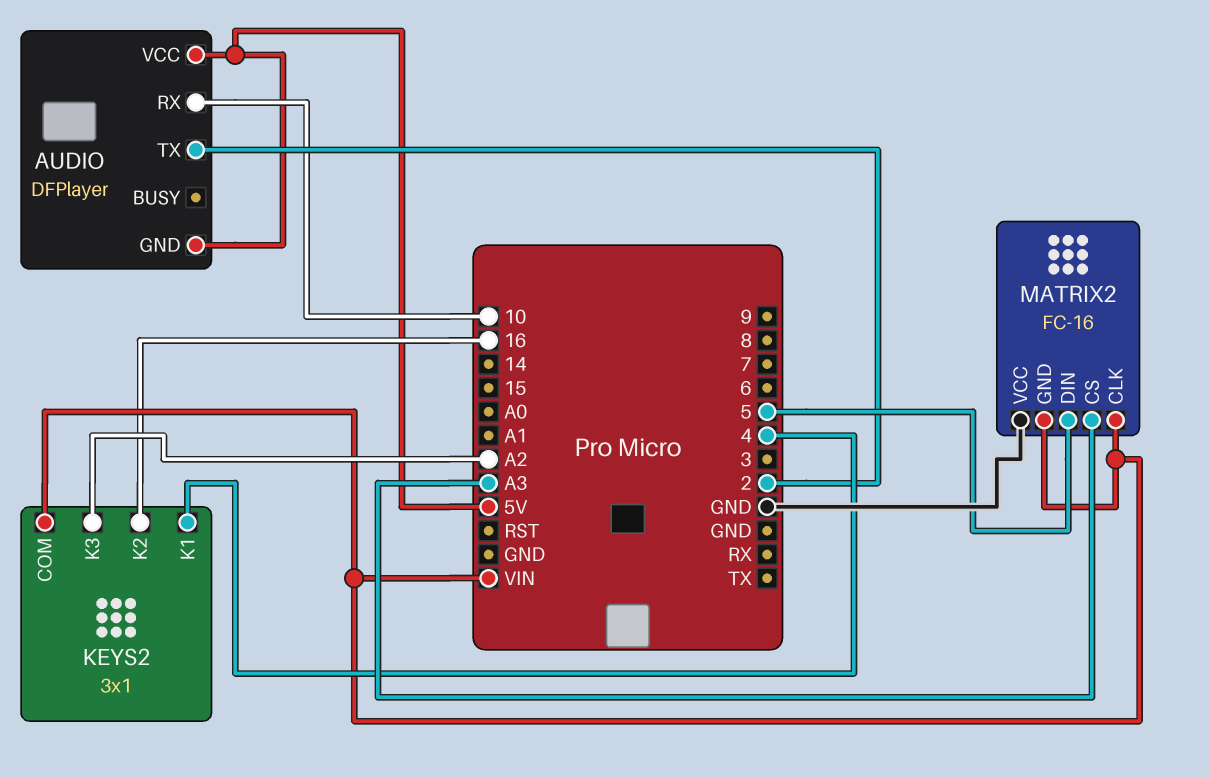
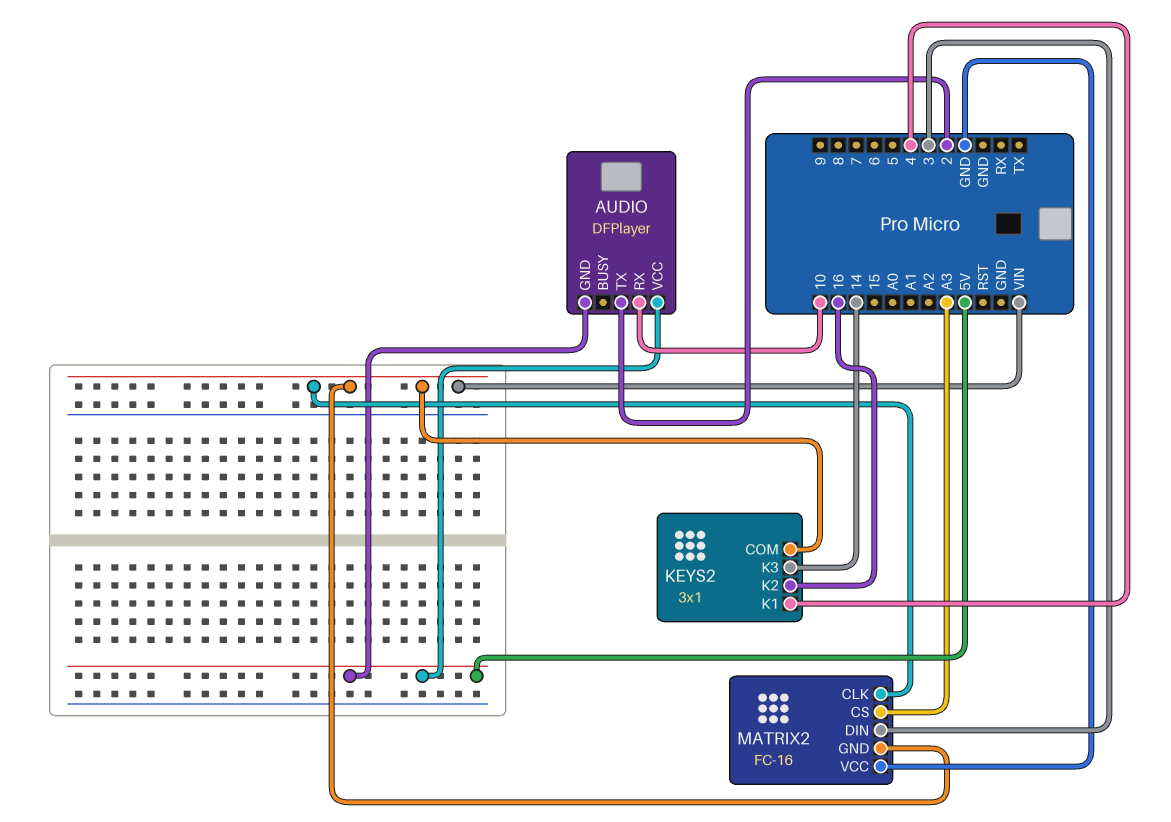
KEYS2 pin K3: A2 -> 14
MATRIX2 pin DIN: 5 -> 3

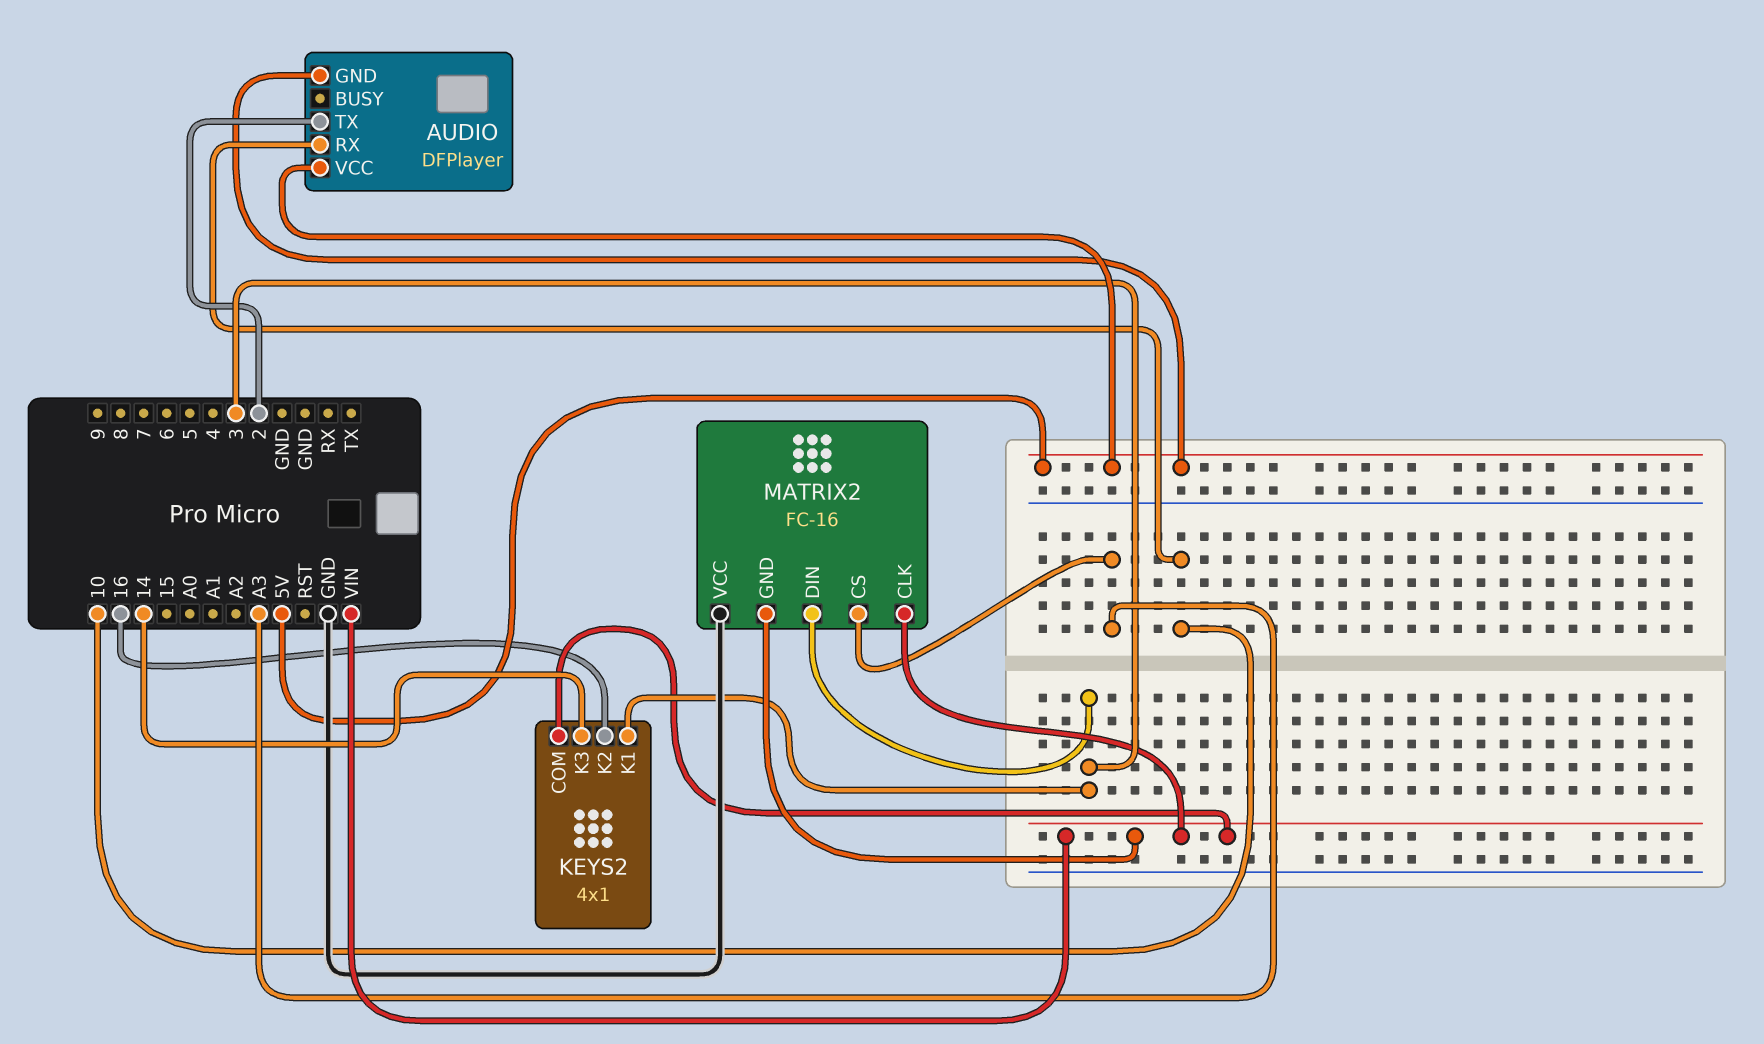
KEYS2: 3x1 -> 4x1
KEYS2 pin K1: 4 -> 3

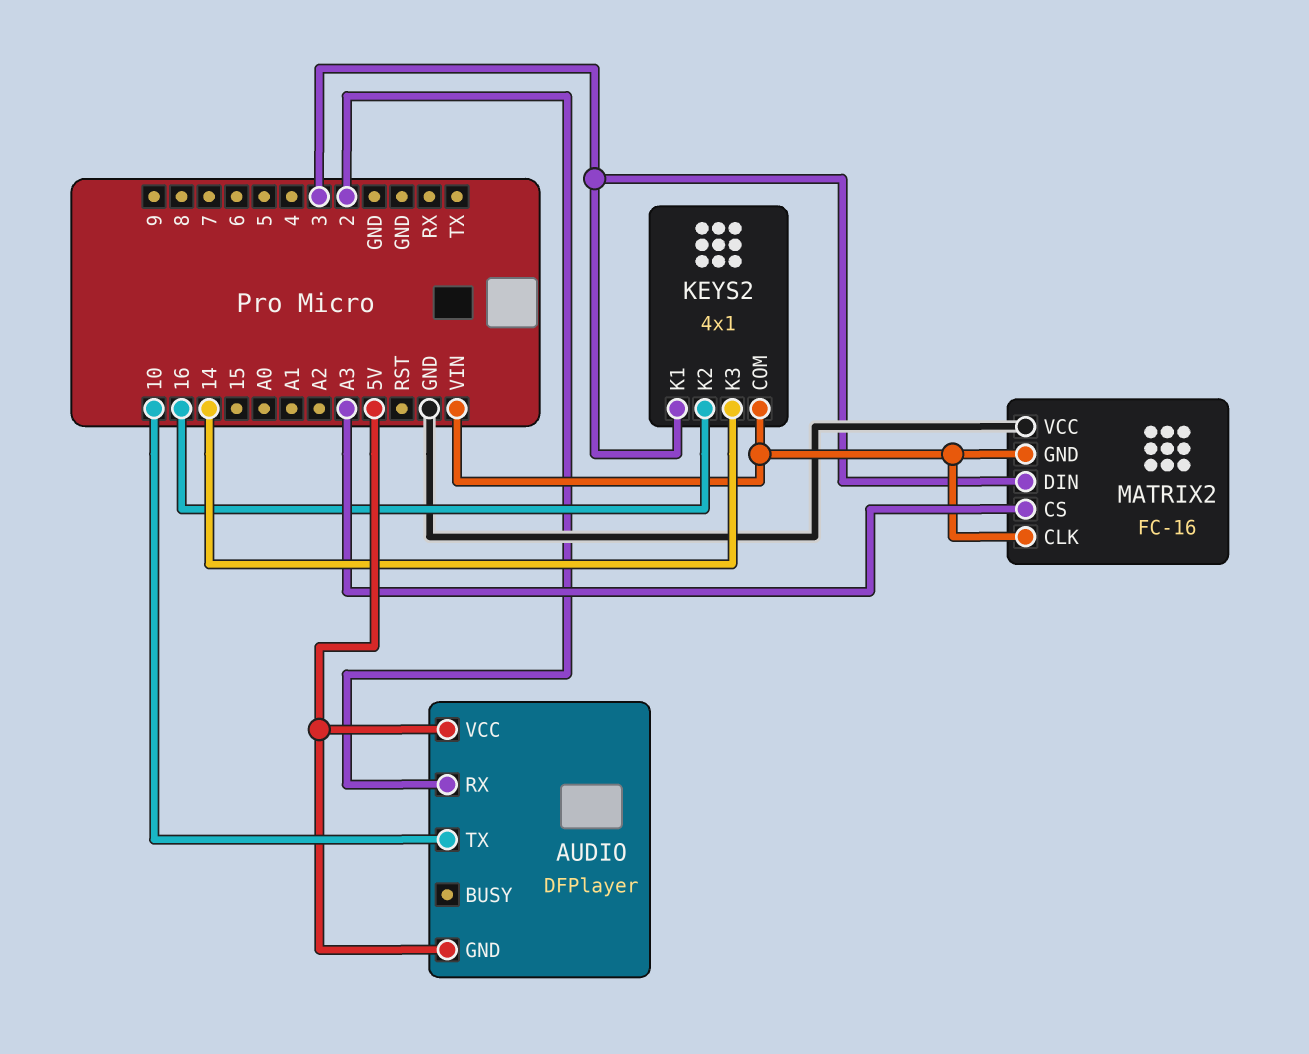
AUDIO pin RX: 10 -> 2
AUDIO pin TX: 2 -> 10

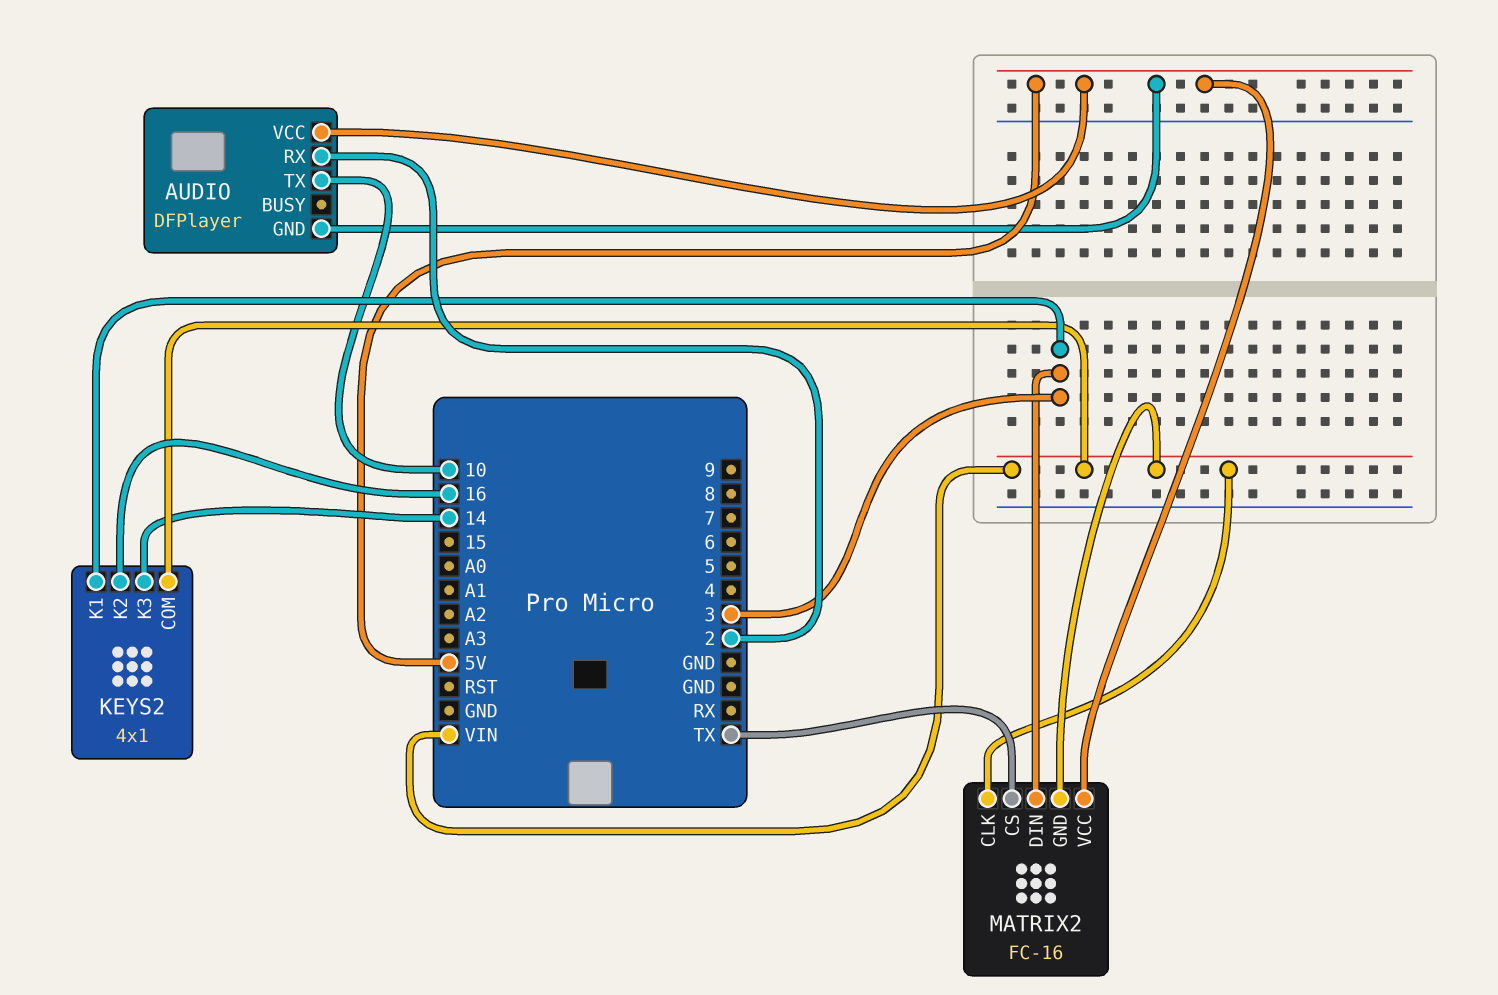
MATRIX2 pin CS: A3 -> TX
MATRIX2 pin VCC: GND -> 5V

